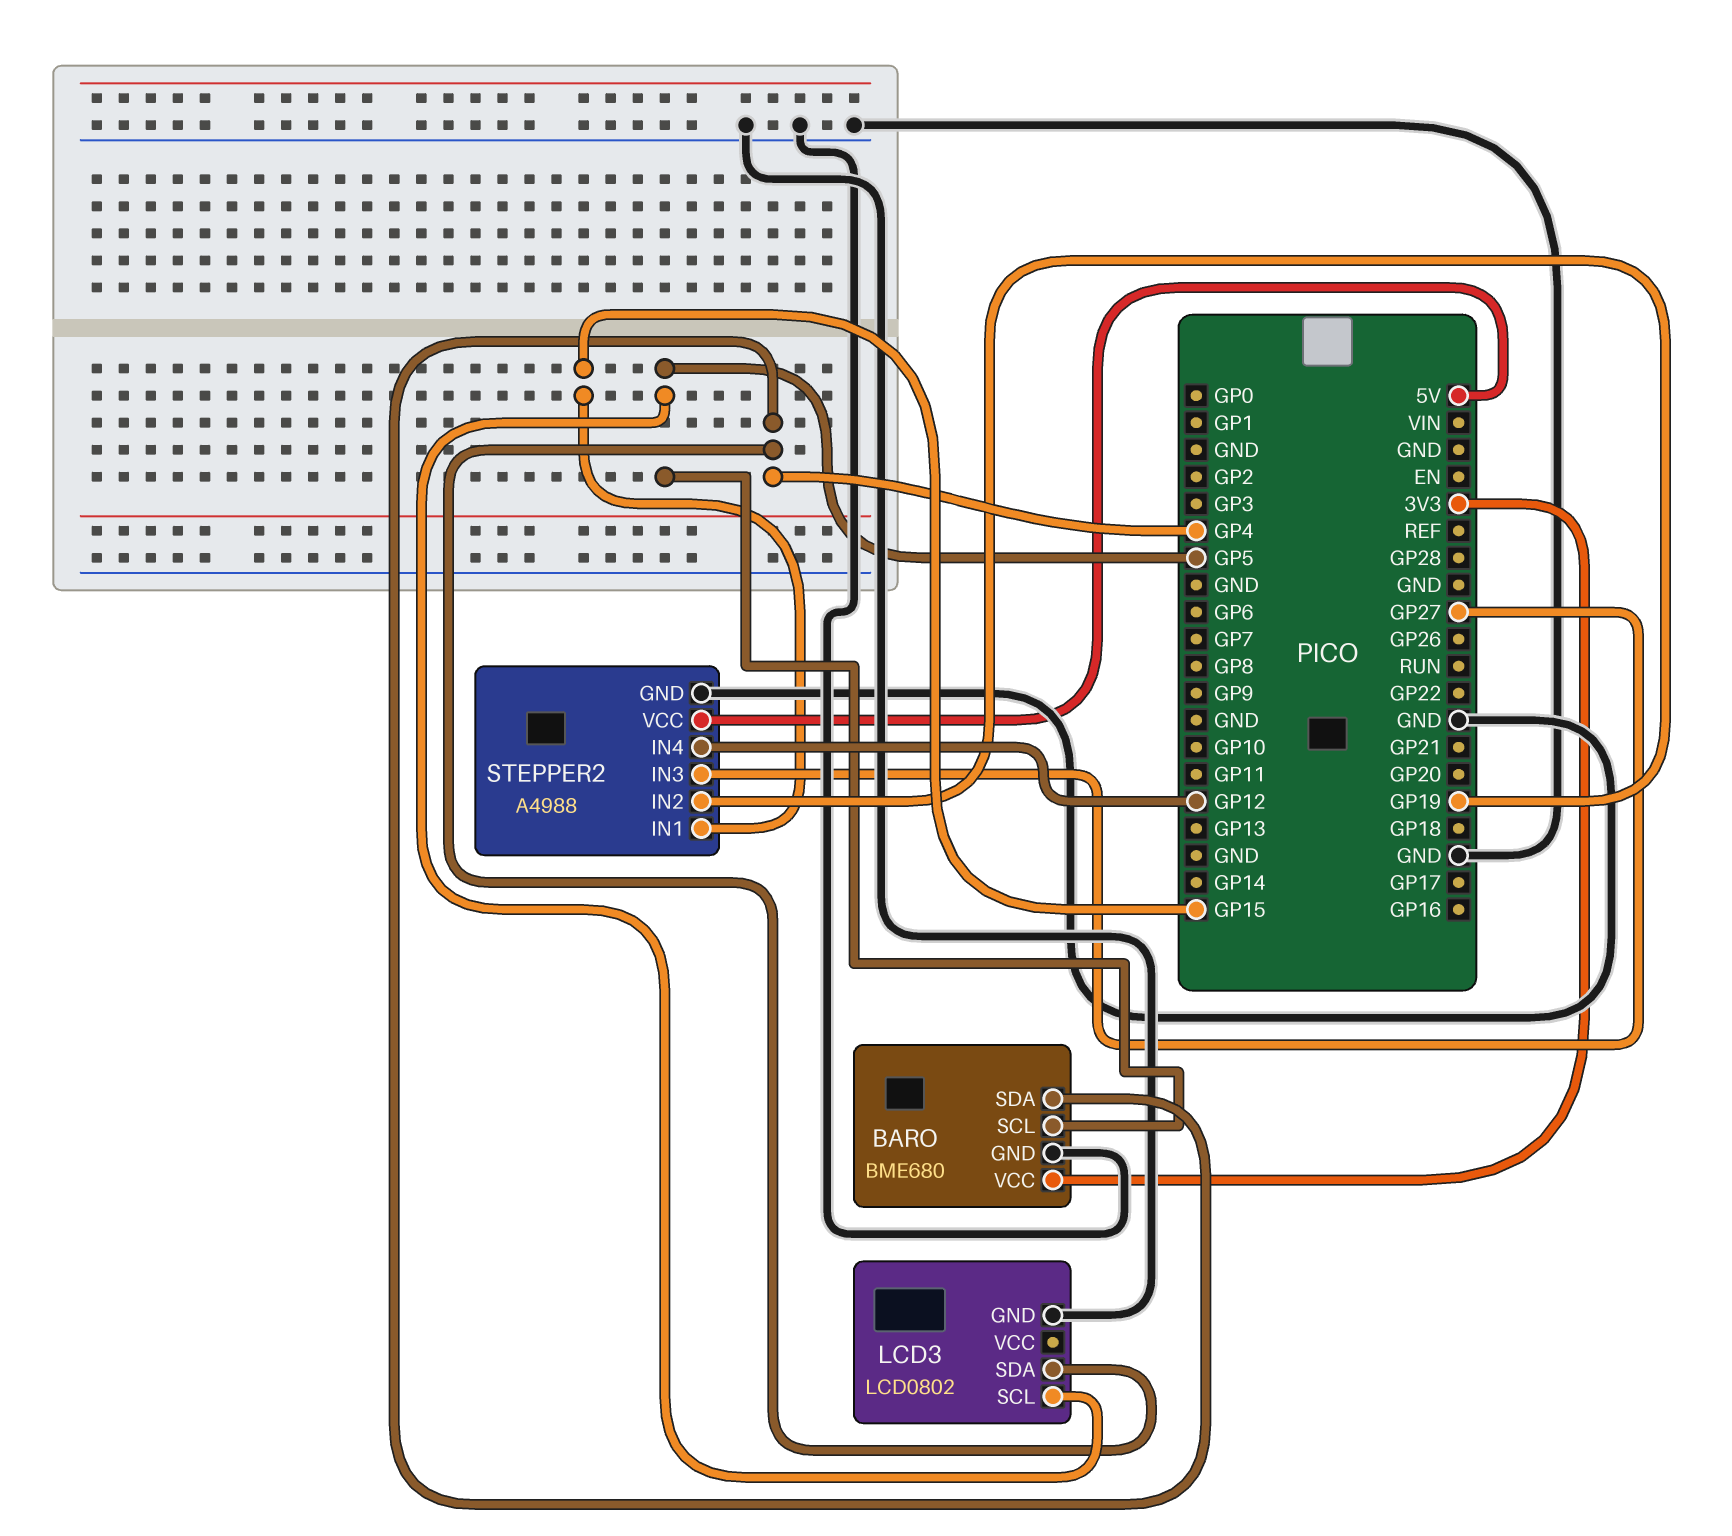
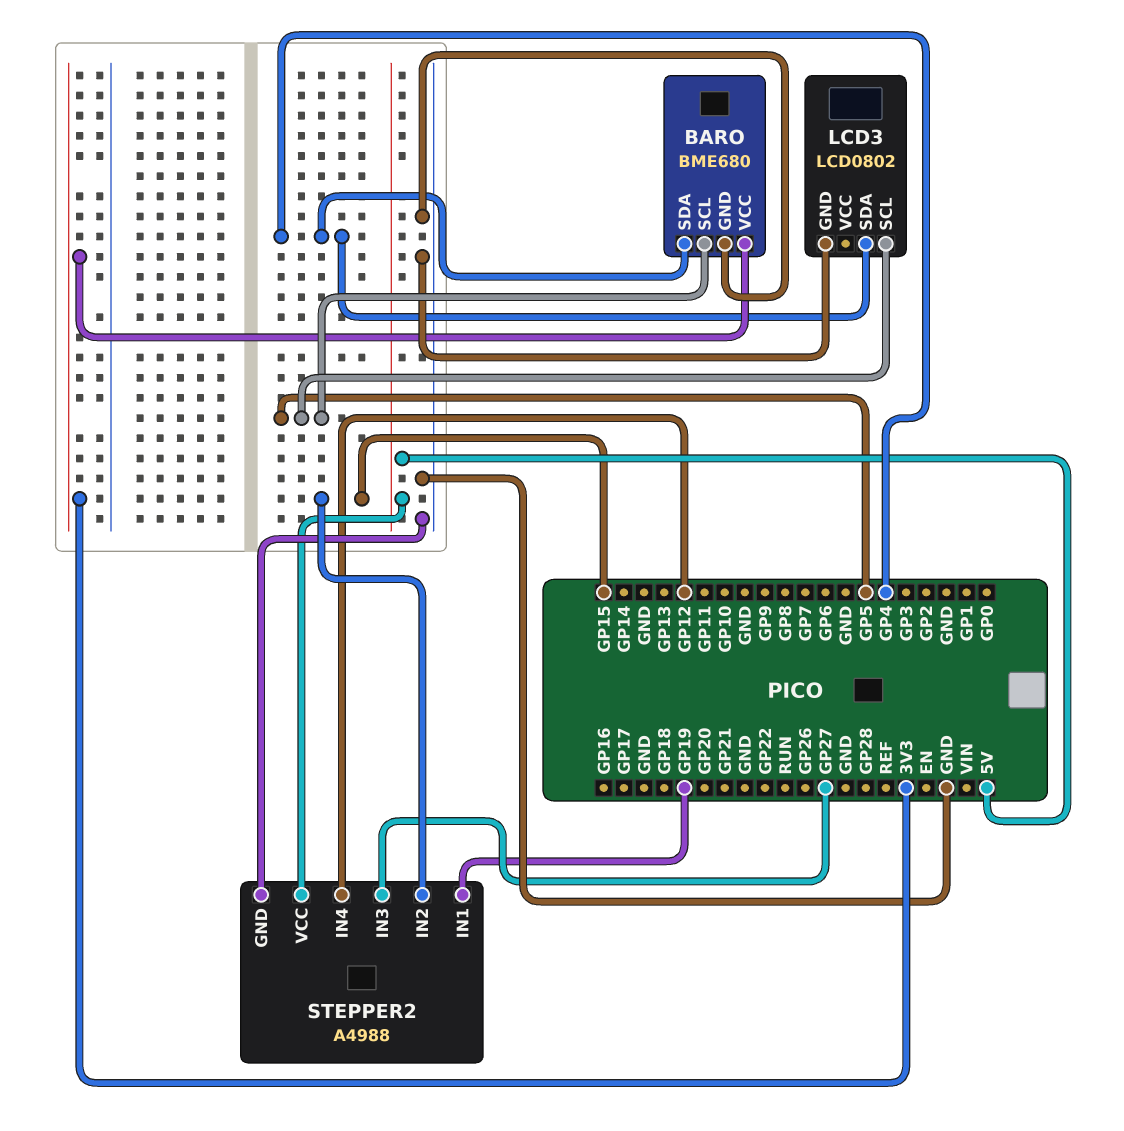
STEPPER2 pin IN1: GP15 -> GP19
STEPPER2 pin IN2: GP19 -> GP15

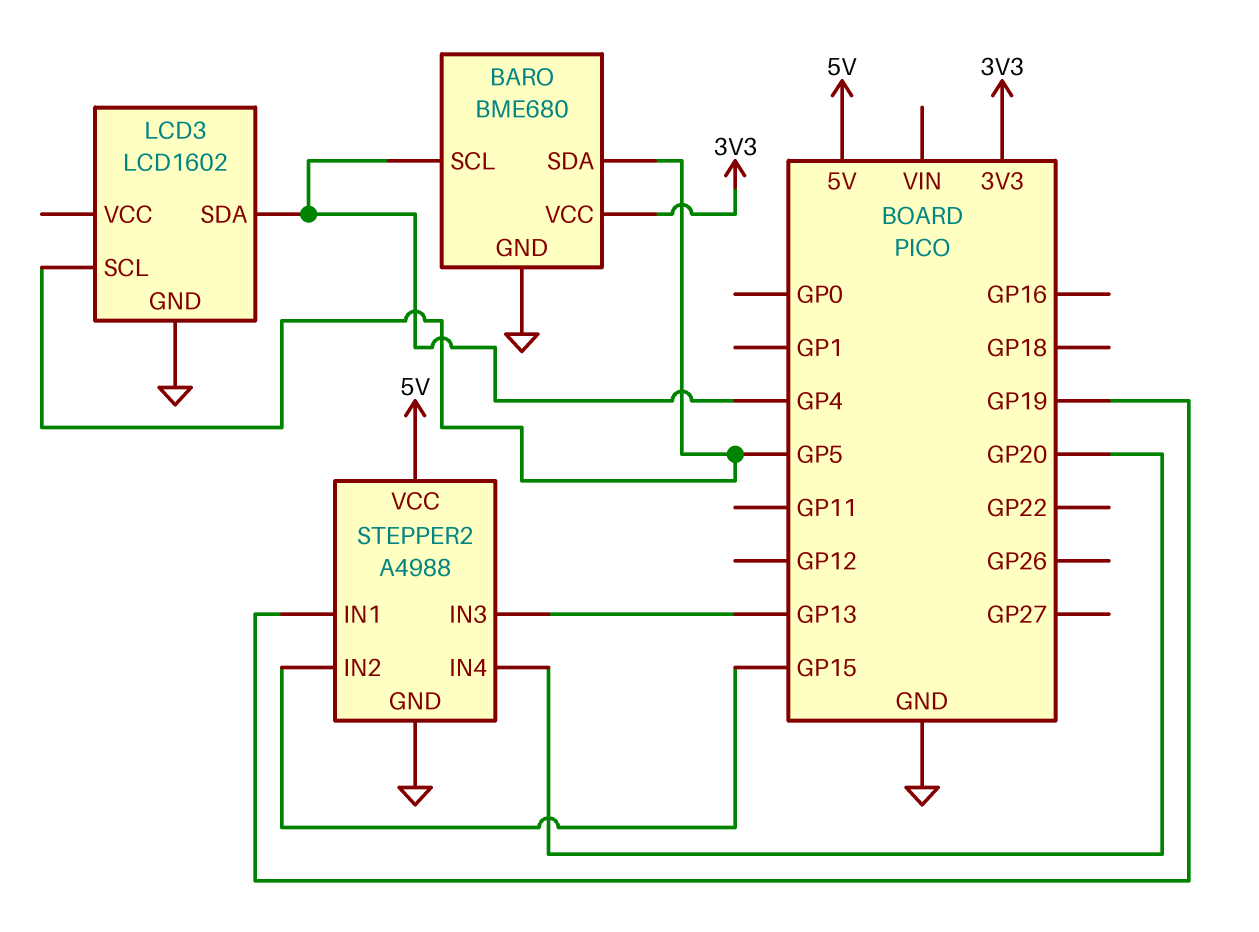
BARO pin SCL: GP5 -> GP4
BARO pin SDA: GP4 -> GP5
LCD3: LCD0802 -> LCD1602
STEPPER2 pin IN3: GP27 -> GP13
STEPPER2 pin IN4: GP12 -> GP20

